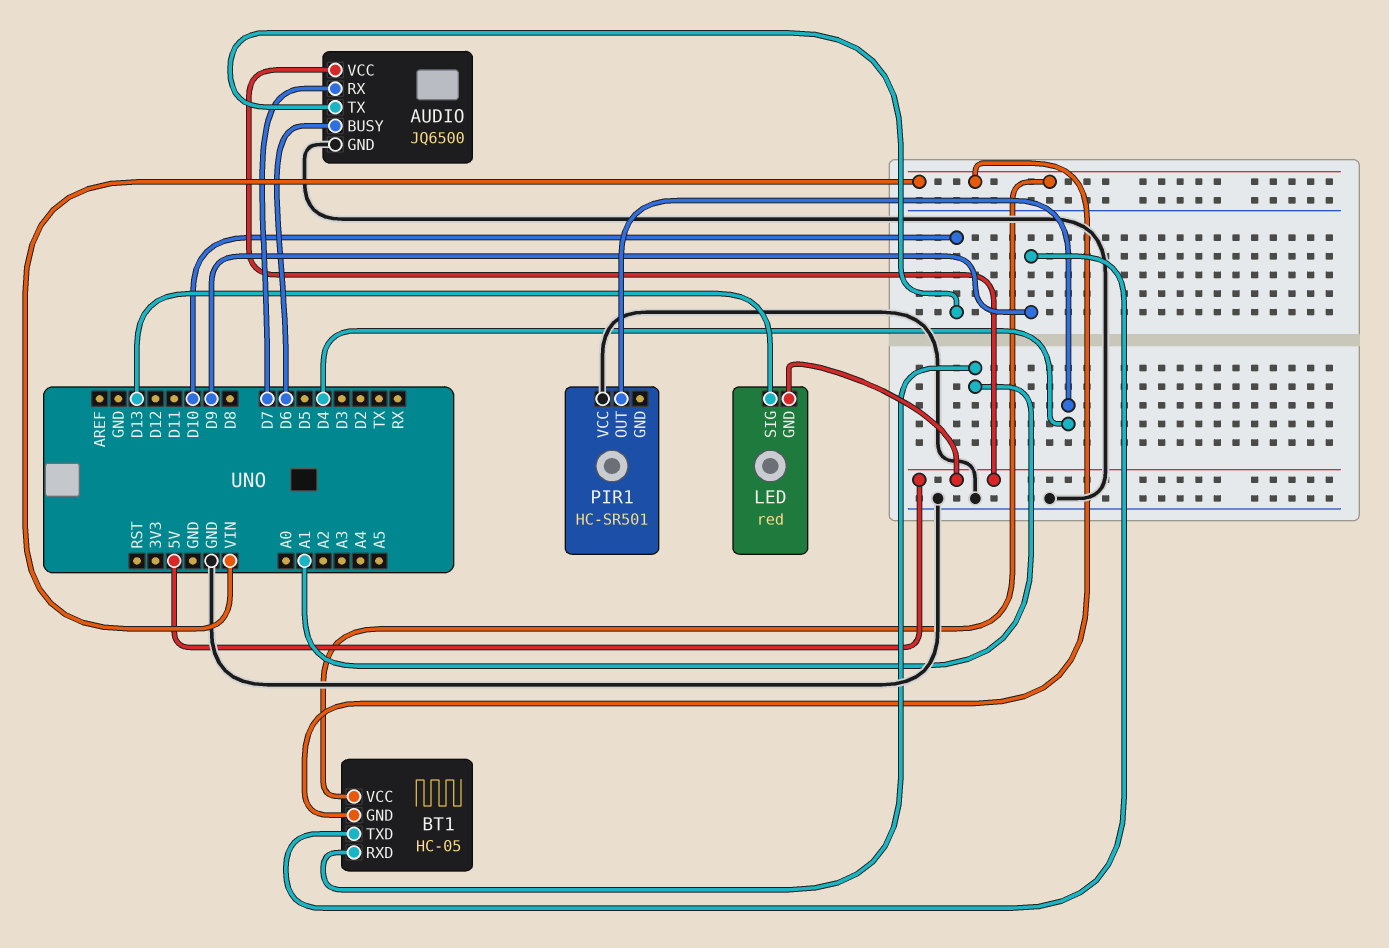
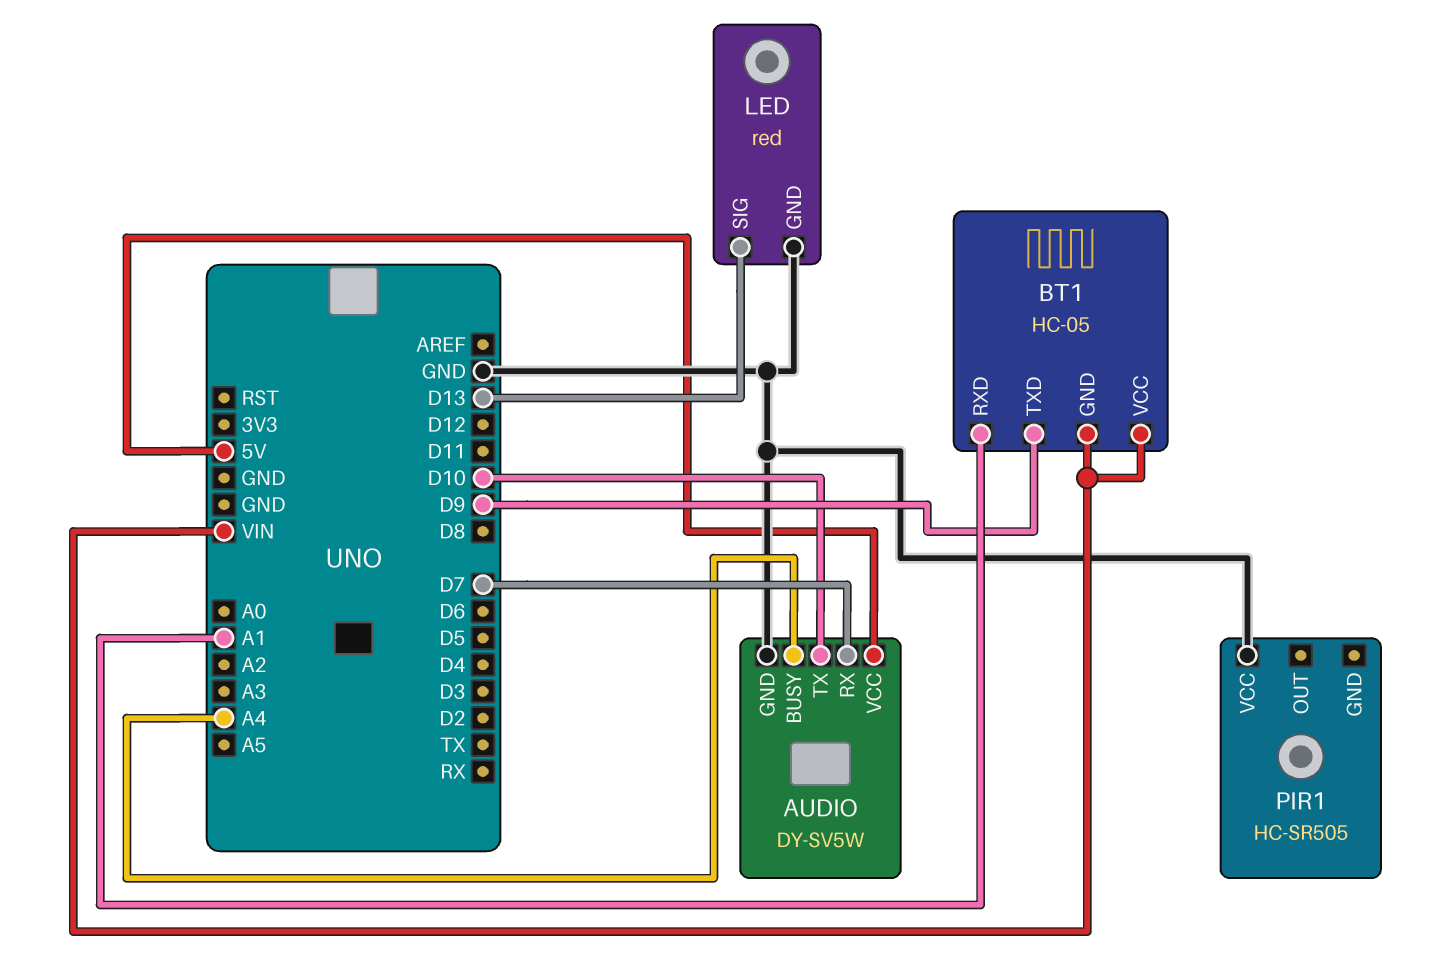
AUDIO: JQ6500 -> DY-SV5W
AUDIO pin BUSY: D6 -> A4
LED pin GND: 5V -> GND
PIR1: HC-SR501 -> HC-SR505
PIR1 pin OUT: D4 -> none

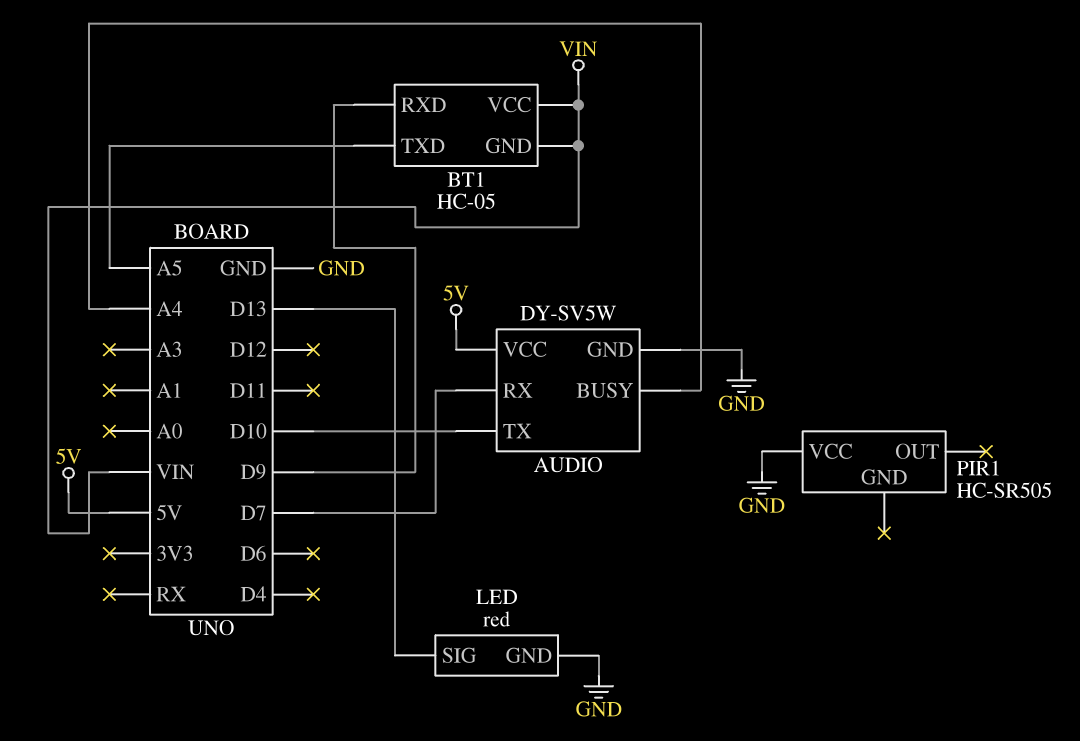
BT1 pin RXD: A1 -> D9
BT1 pin TXD: D9 -> A5

